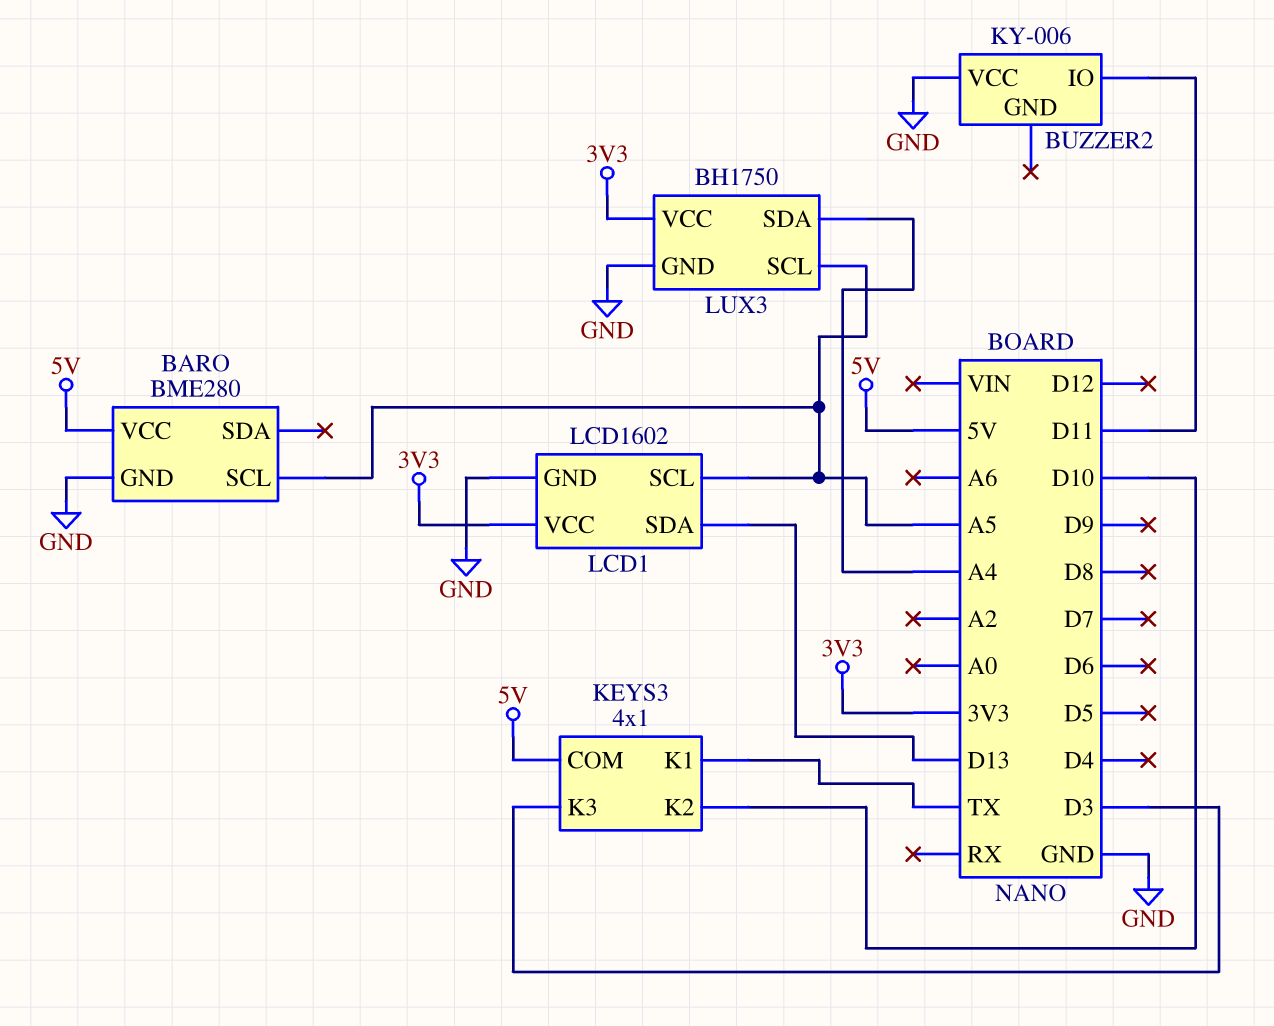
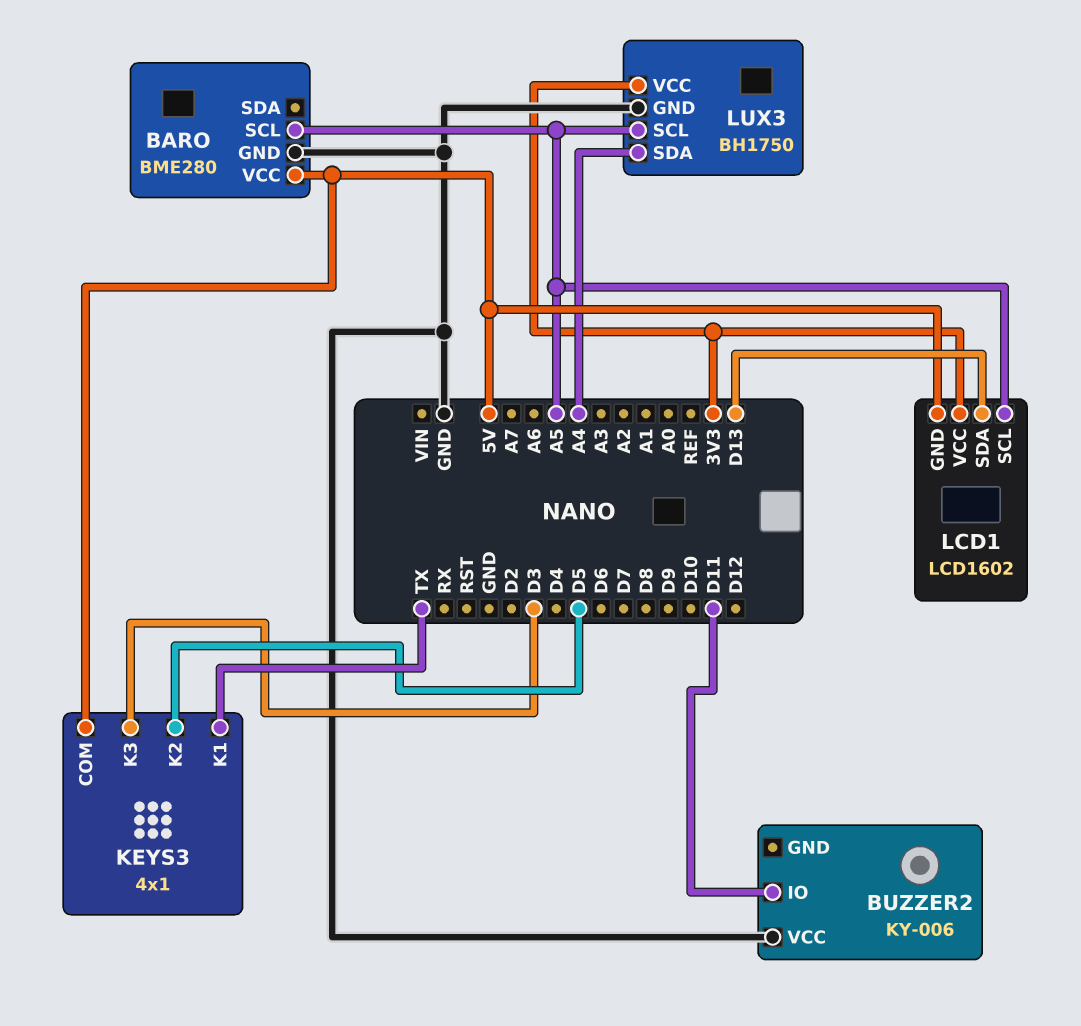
KEYS3 pin K2: D10 -> D5
LCD1 pin GND: GND -> 5V

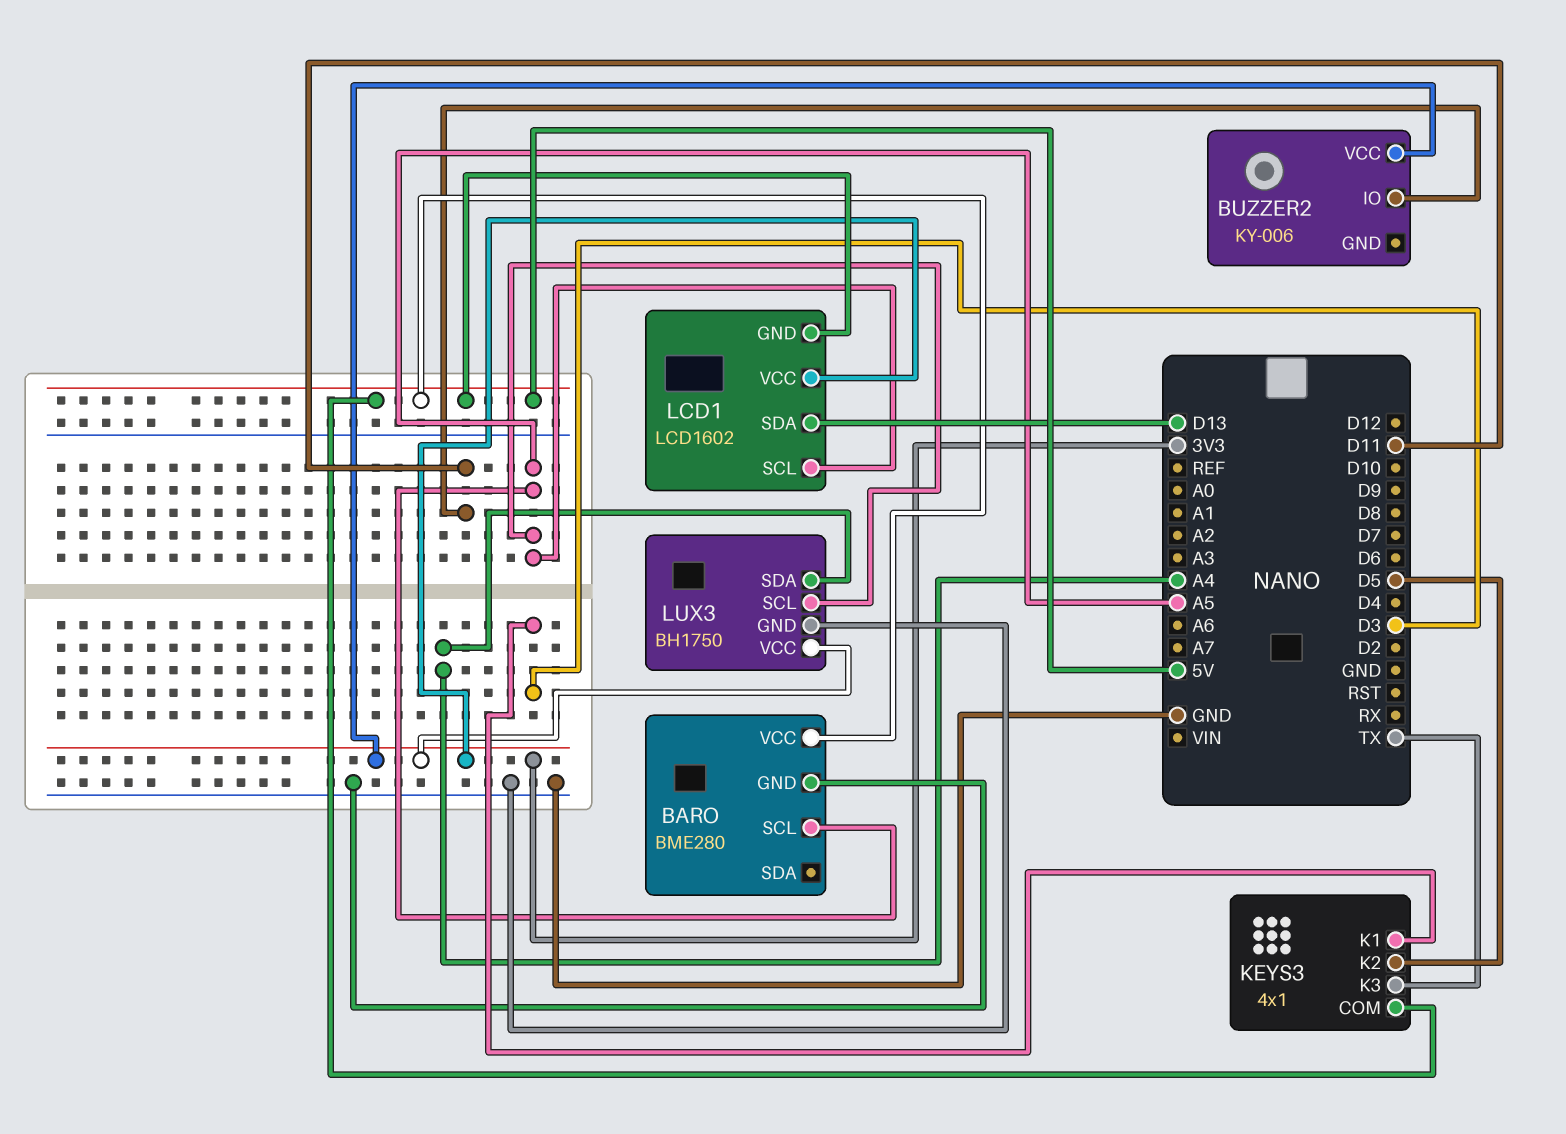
BUZZER2 pin VCC: GND -> 3V3
KEYS3 pin K1: TX -> D3
KEYS3 pin K3: D3 -> TX

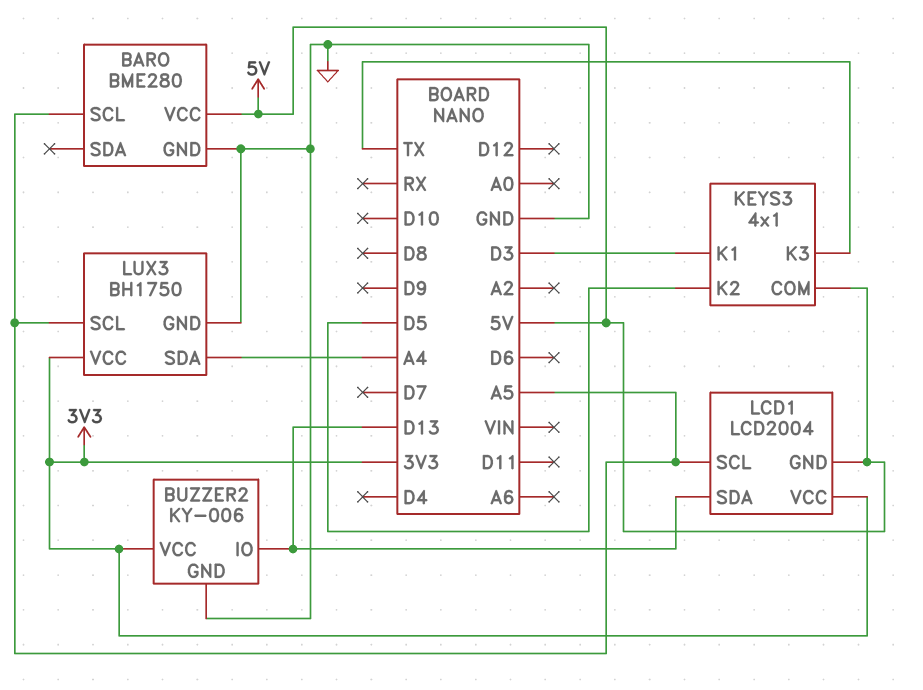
BUZZER2 pin GND: none -> GND
BUZZER2 pin IO: D11 -> D13
LCD1: LCD1602 -> LCD2004

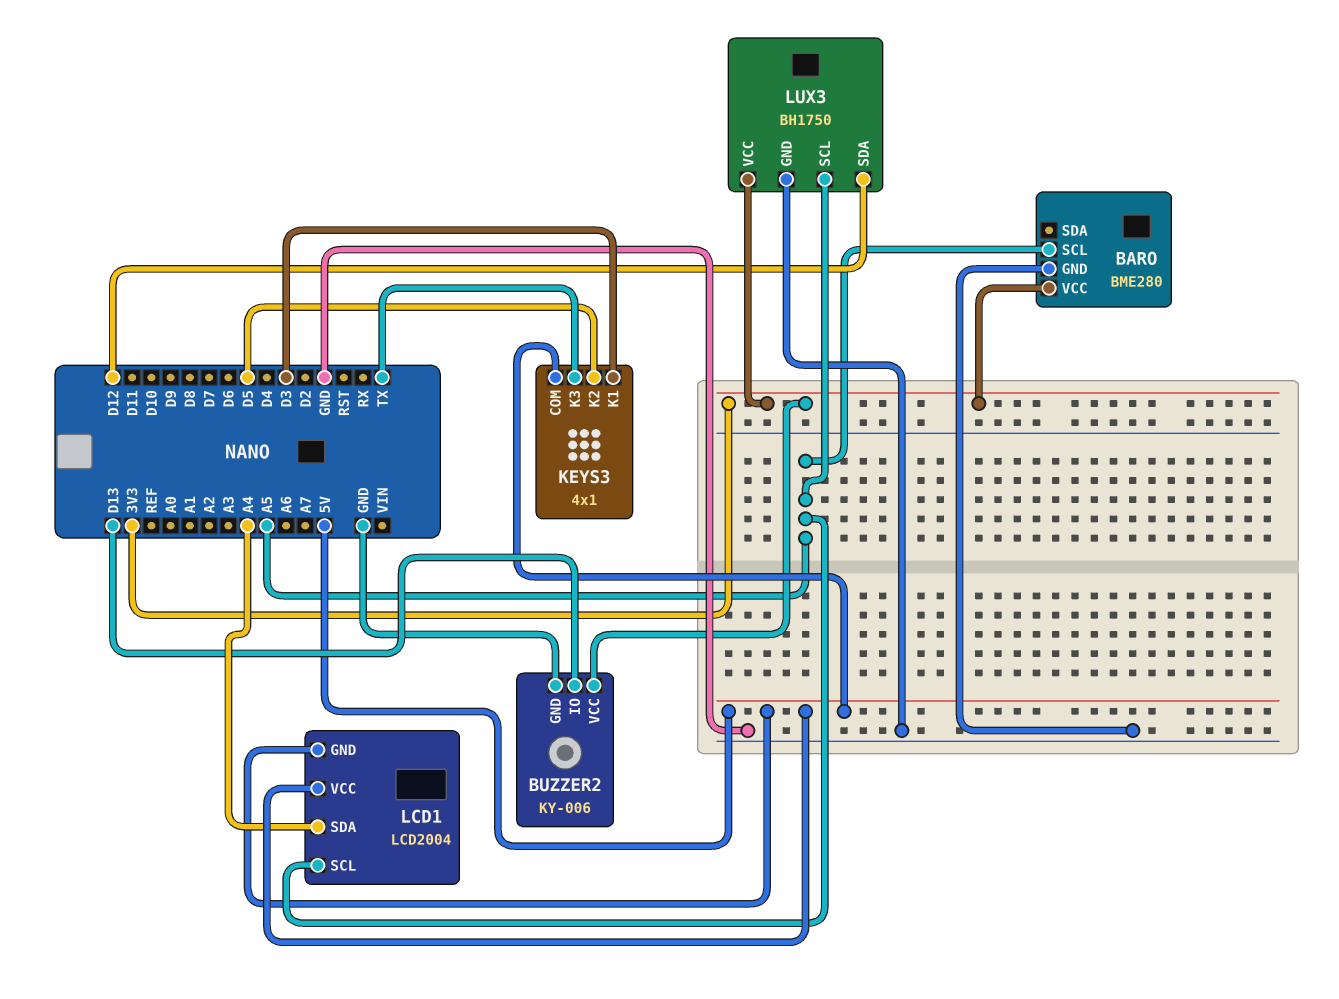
BARO pin VCC: 5V -> 3V3
LCD1 pin SDA: D13 -> A4
LCD1 pin VCC: 3V3 -> 5V
LUX3 pin SDA: A4 -> D12

